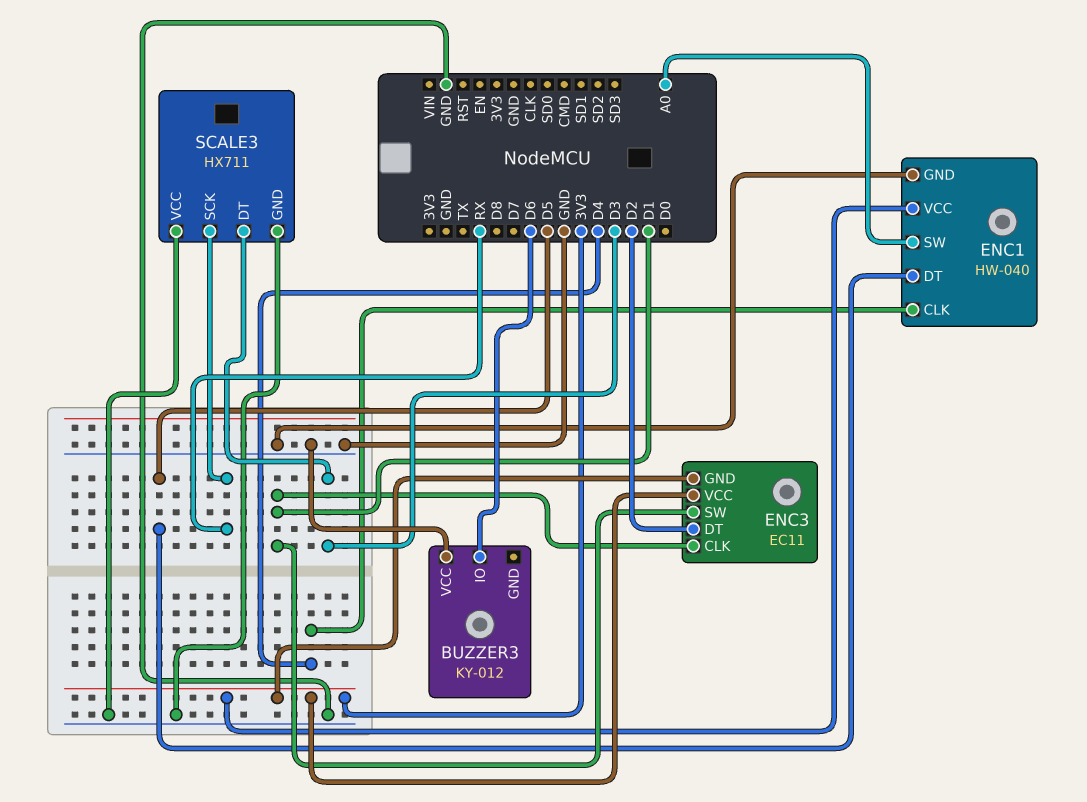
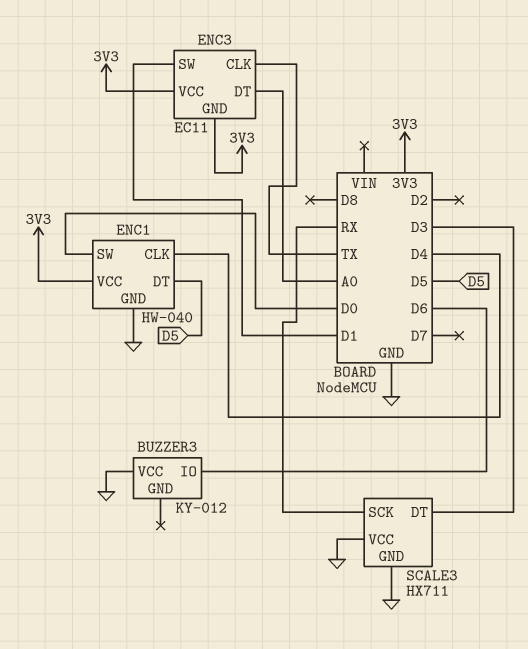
ENC1 pin SW: A0 -> D0
ENC3 pin CLK: D1 -> TX
ENC3 pin DT: D2 -> A0

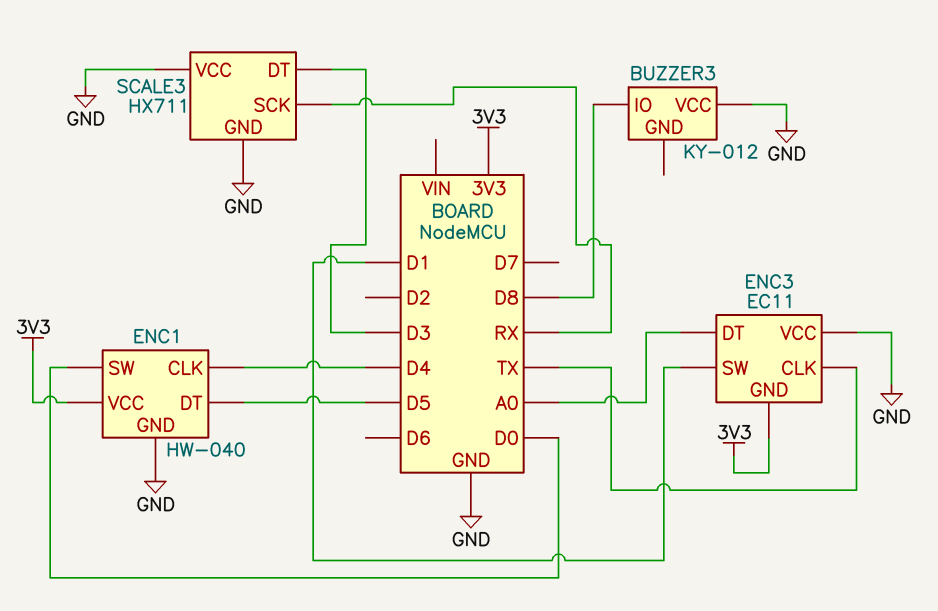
BUZZER3 pin IO: D6 -> D8
ENC3 pin VCC: 3V3 -> GND

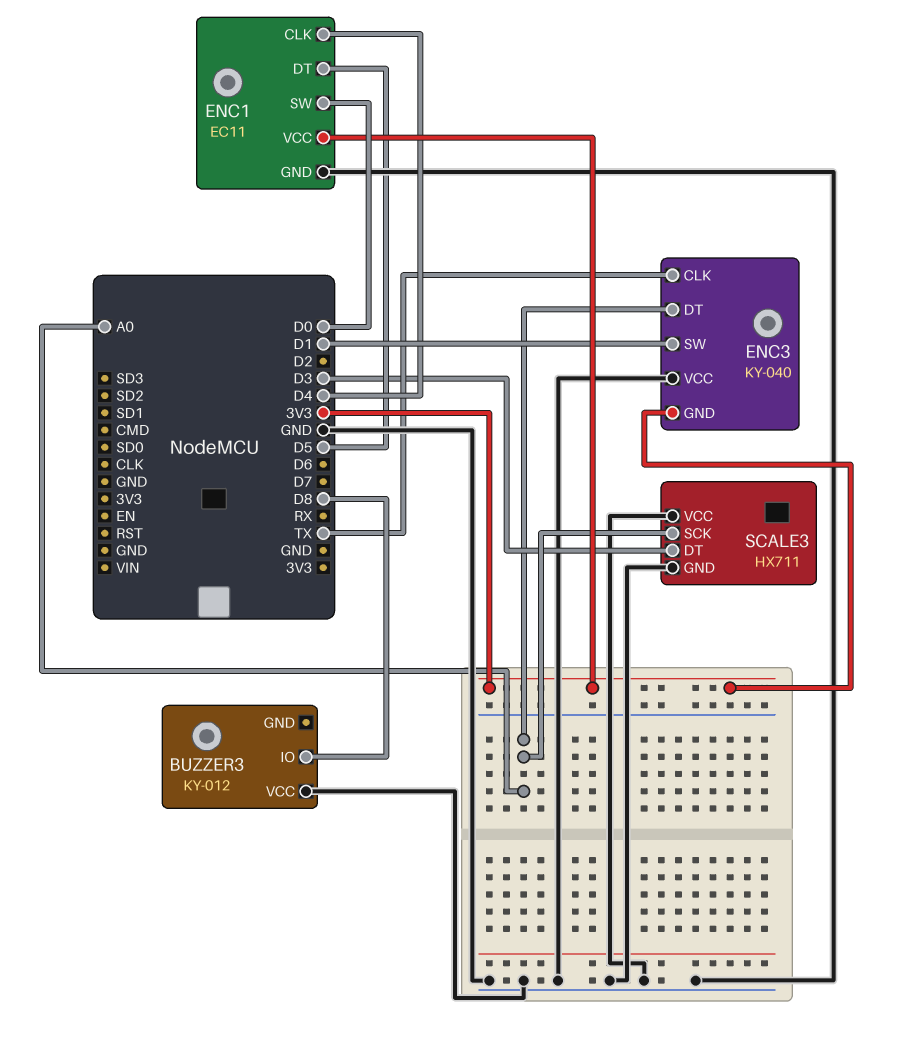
ENC1: HW-040 -> EC11
ENC3: EC11 -> KY-040
SCALE3 pin SCK: RX -> A0

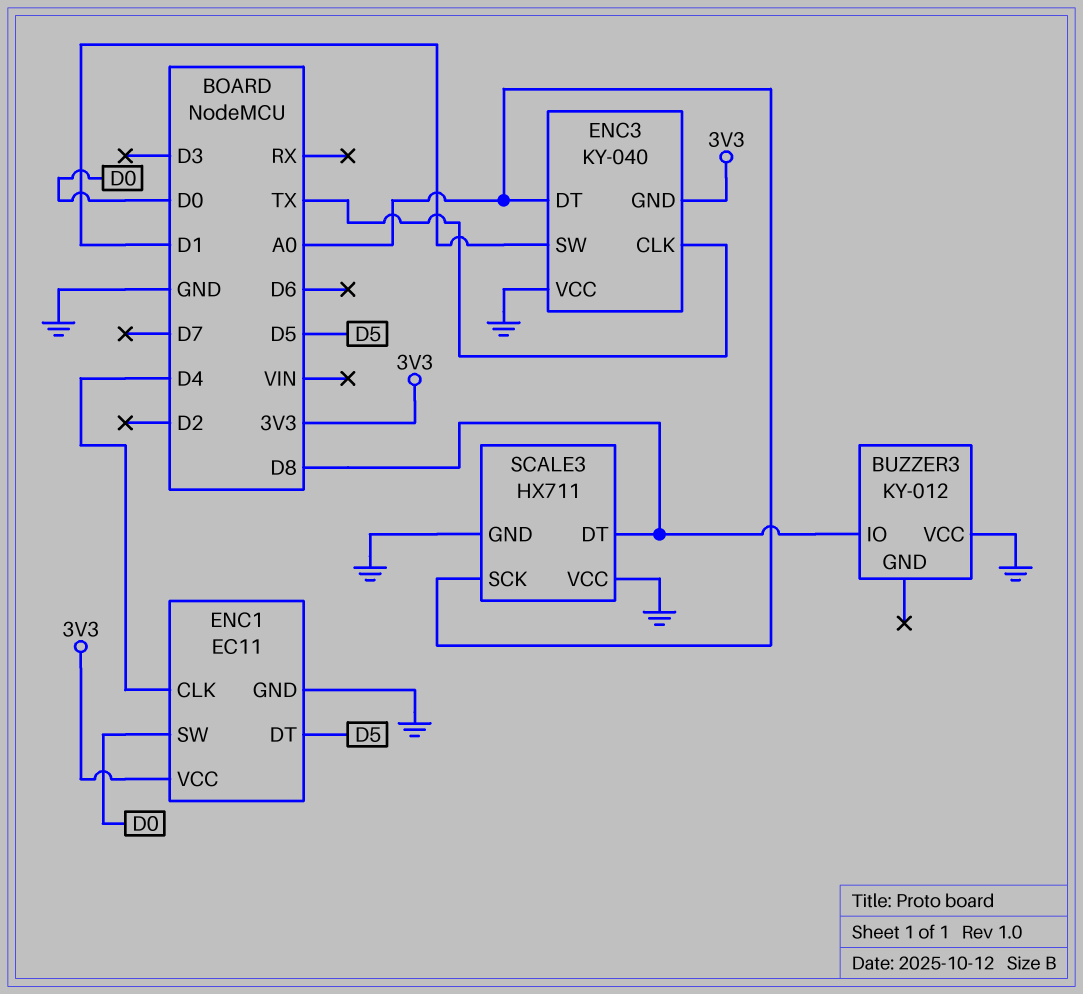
SCALE3 pin DT: D3 -> D8

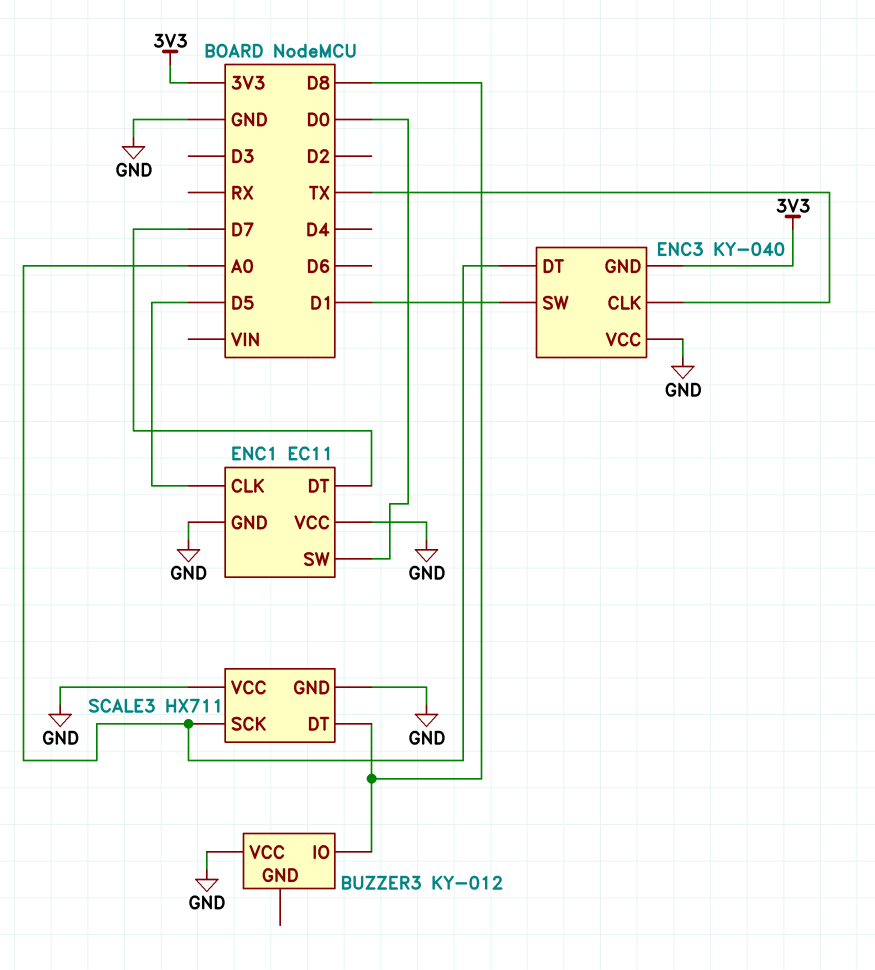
ENC1 pin CLK: D4 -> D5
ENC1 pin DT: D5 -> D7
ENC1 pin VCC: 3V3 -> GND

